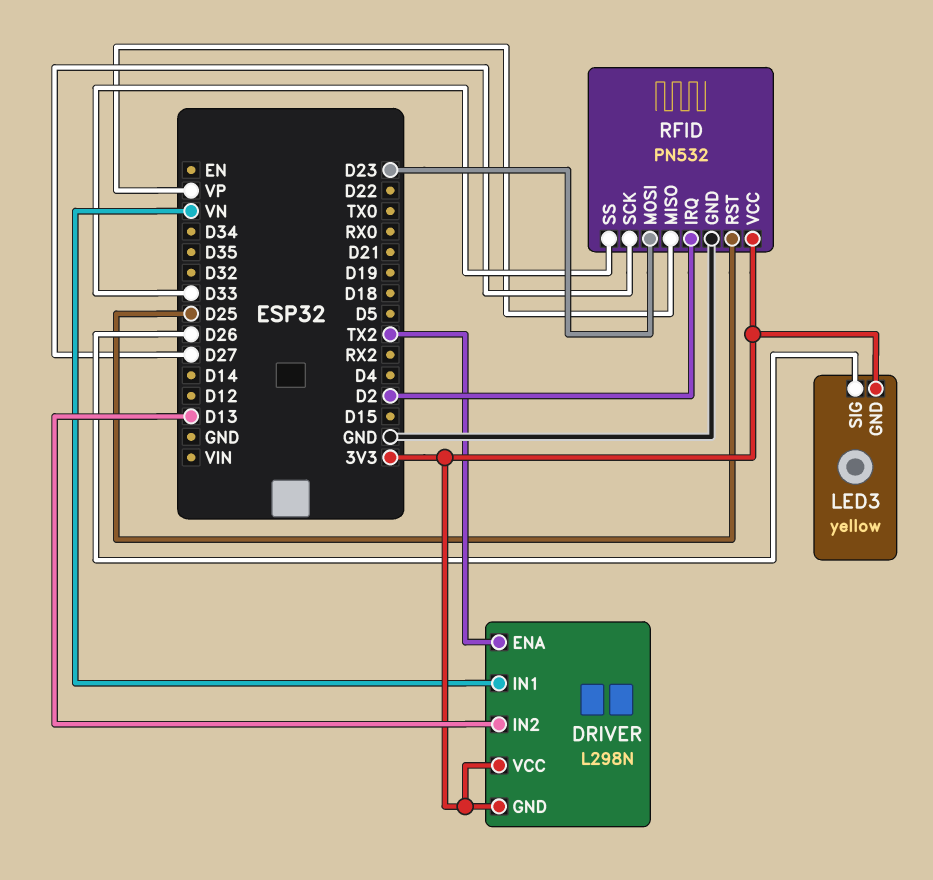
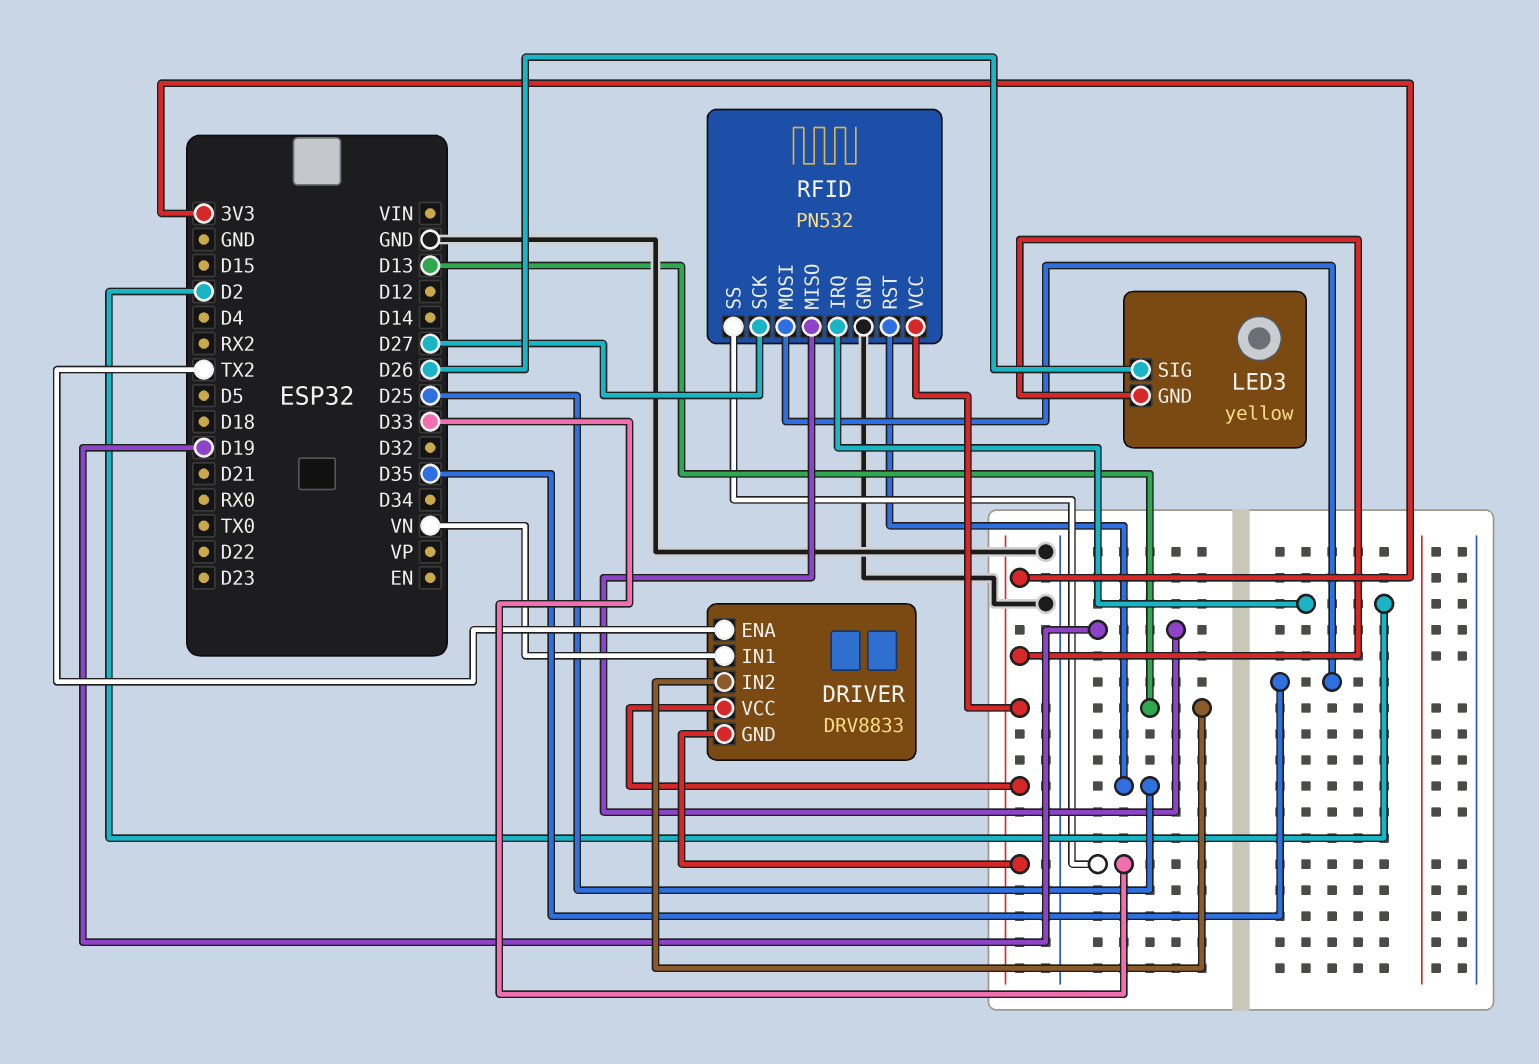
DRIVER: L298N -> DRV8833
RFID pin MISO: VP -> D19
RFID pin MOSI: D23 -> D35

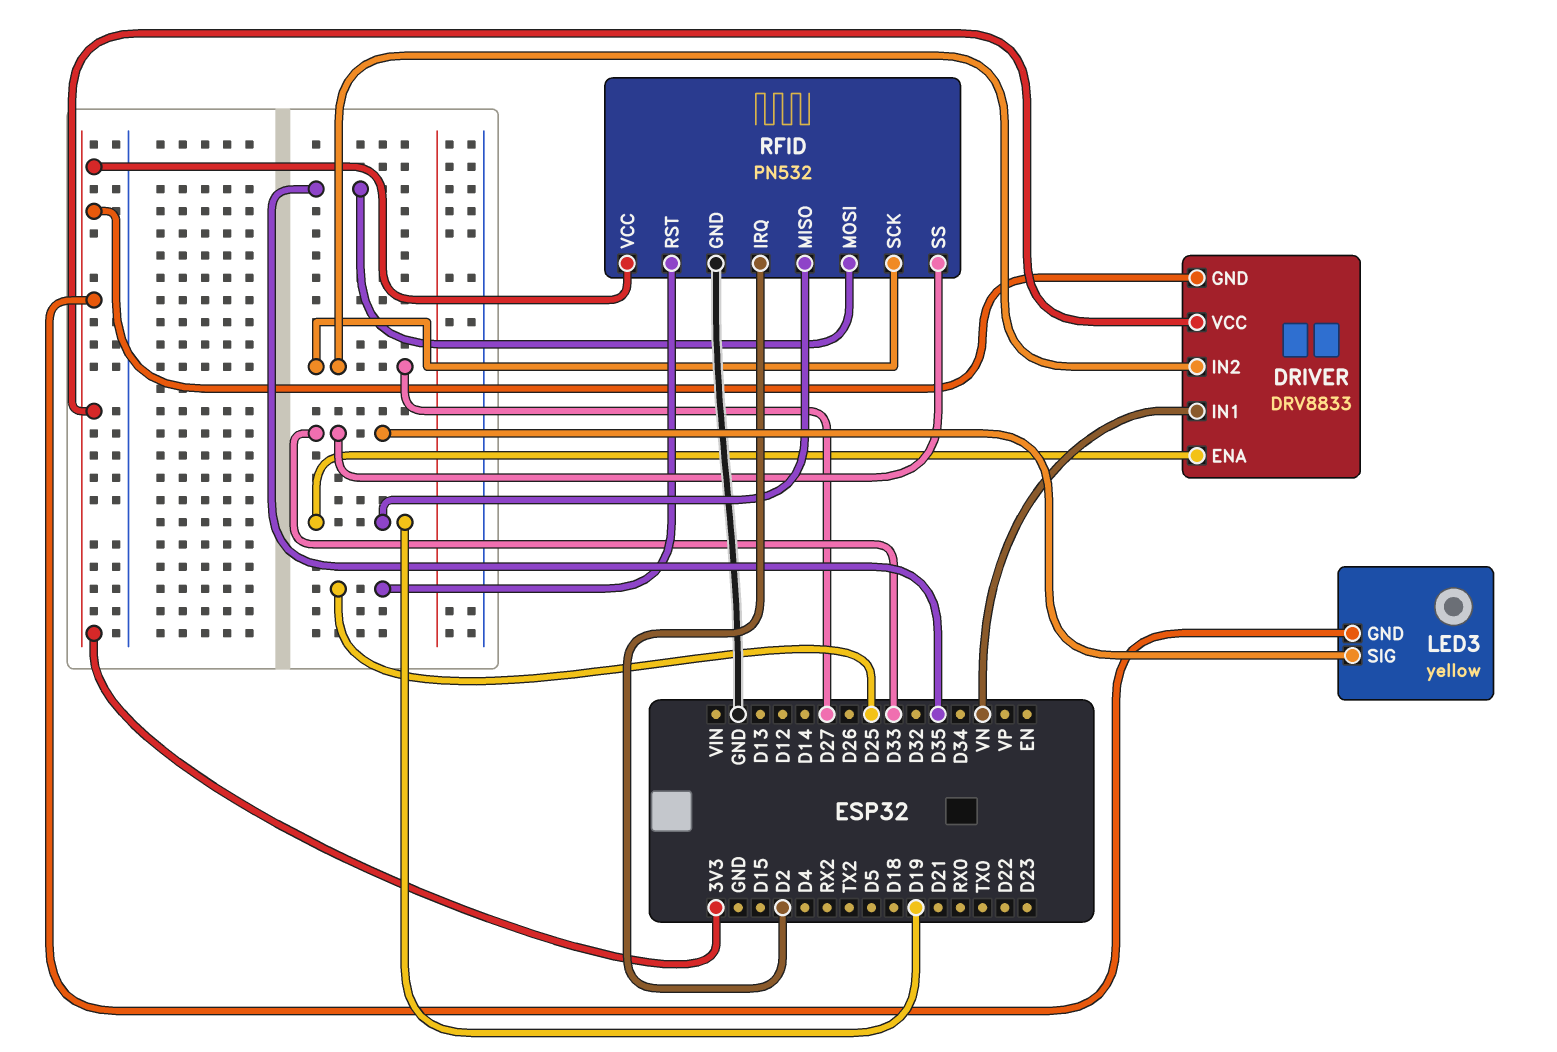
DRIVER pin ENA: TX2 -> D19
DRIVER pin IN2: D13 -> D27
LED3 pin SIG: D26 -> D33

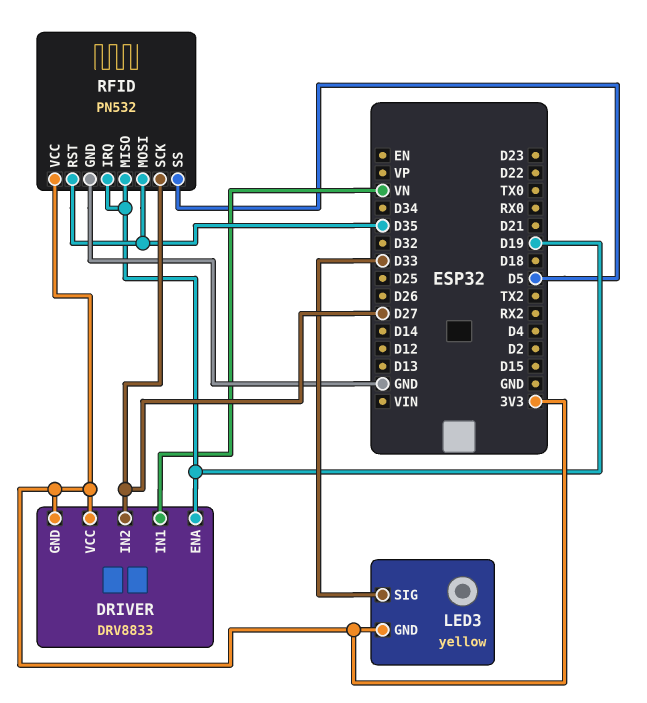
RFID pin IRQ: D2 -> D19
RFID pin RST: D25 -> D35
RFID pin SS: D33 -> D5

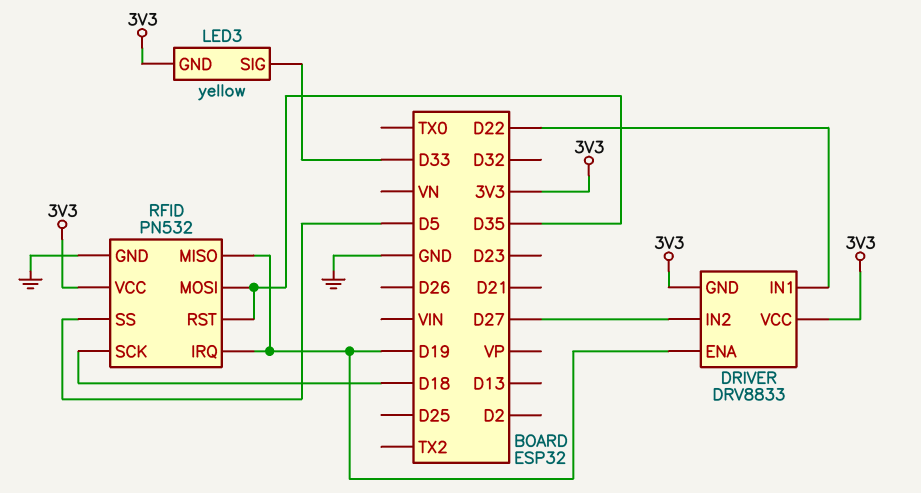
DRIVER pin IN1: VN -> D22
RFID pin SCK: D27 -> D18

